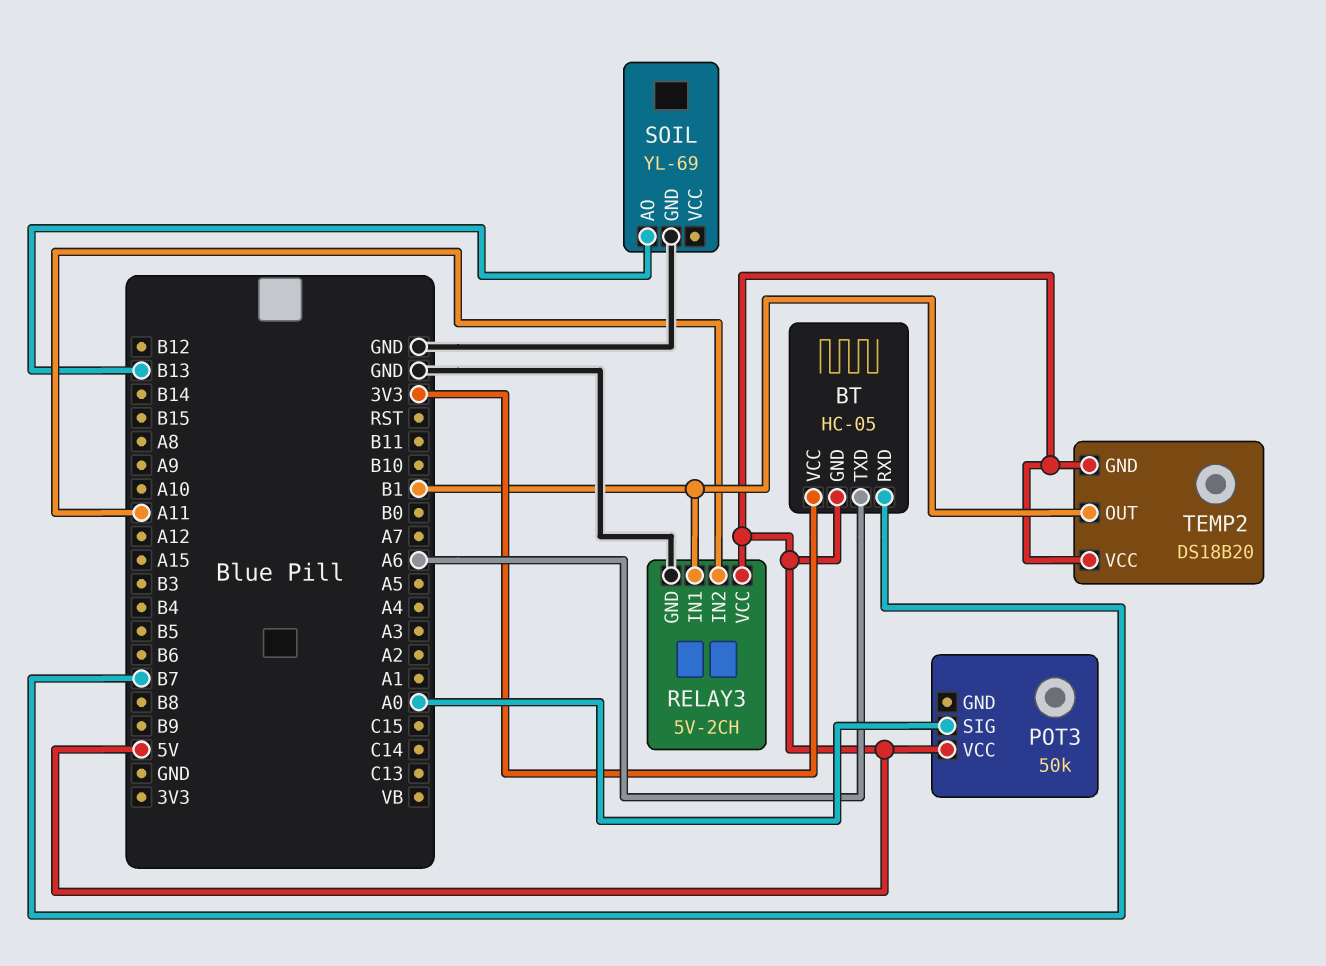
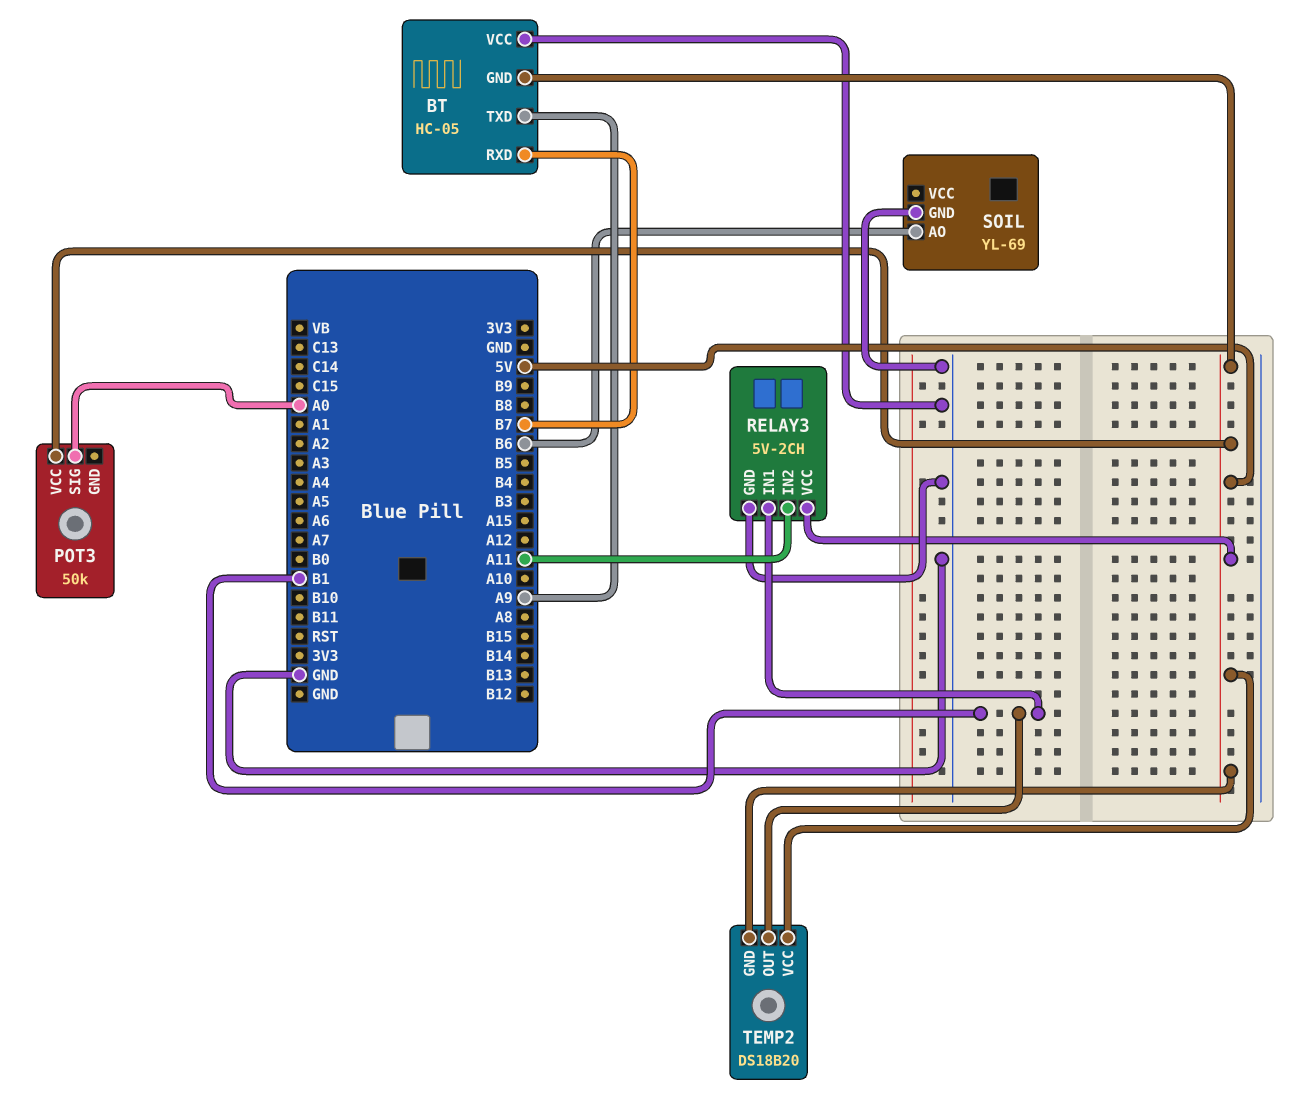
BT pin TXD: A6 -> A9
BT pin VCC: 3V3 -> GND
SOIL pin AO: B13 -> B6

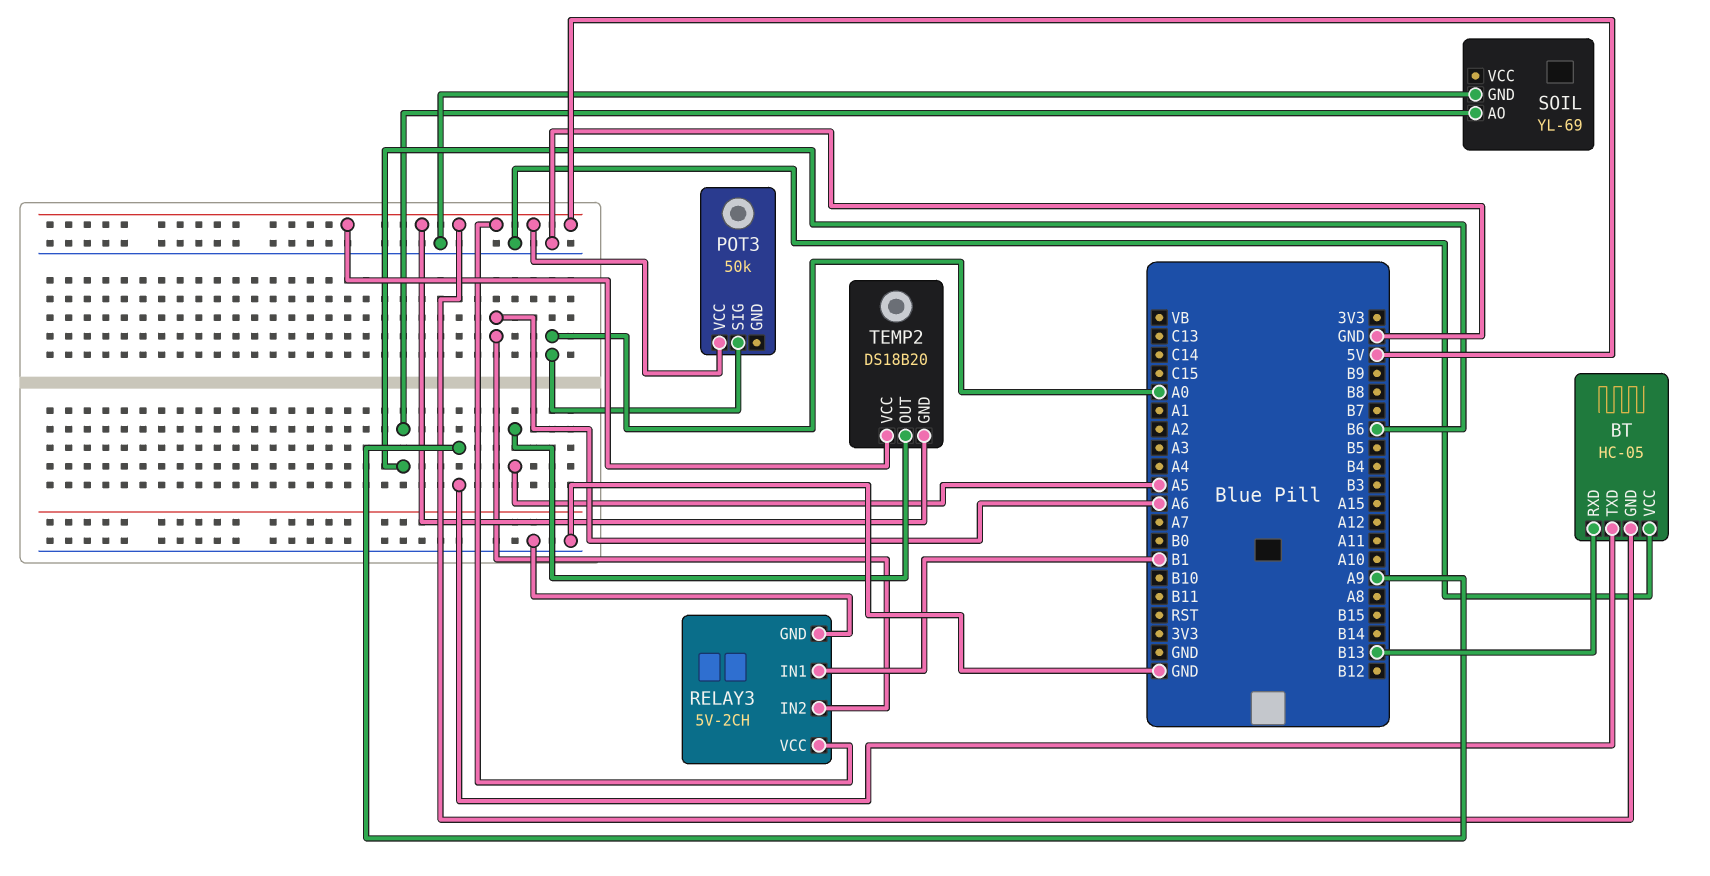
BT pin RXD: B7 -> B13
RELAY3 pin IN2: A11 -> A6
TEMP2 pin OUT: B1 -> A5

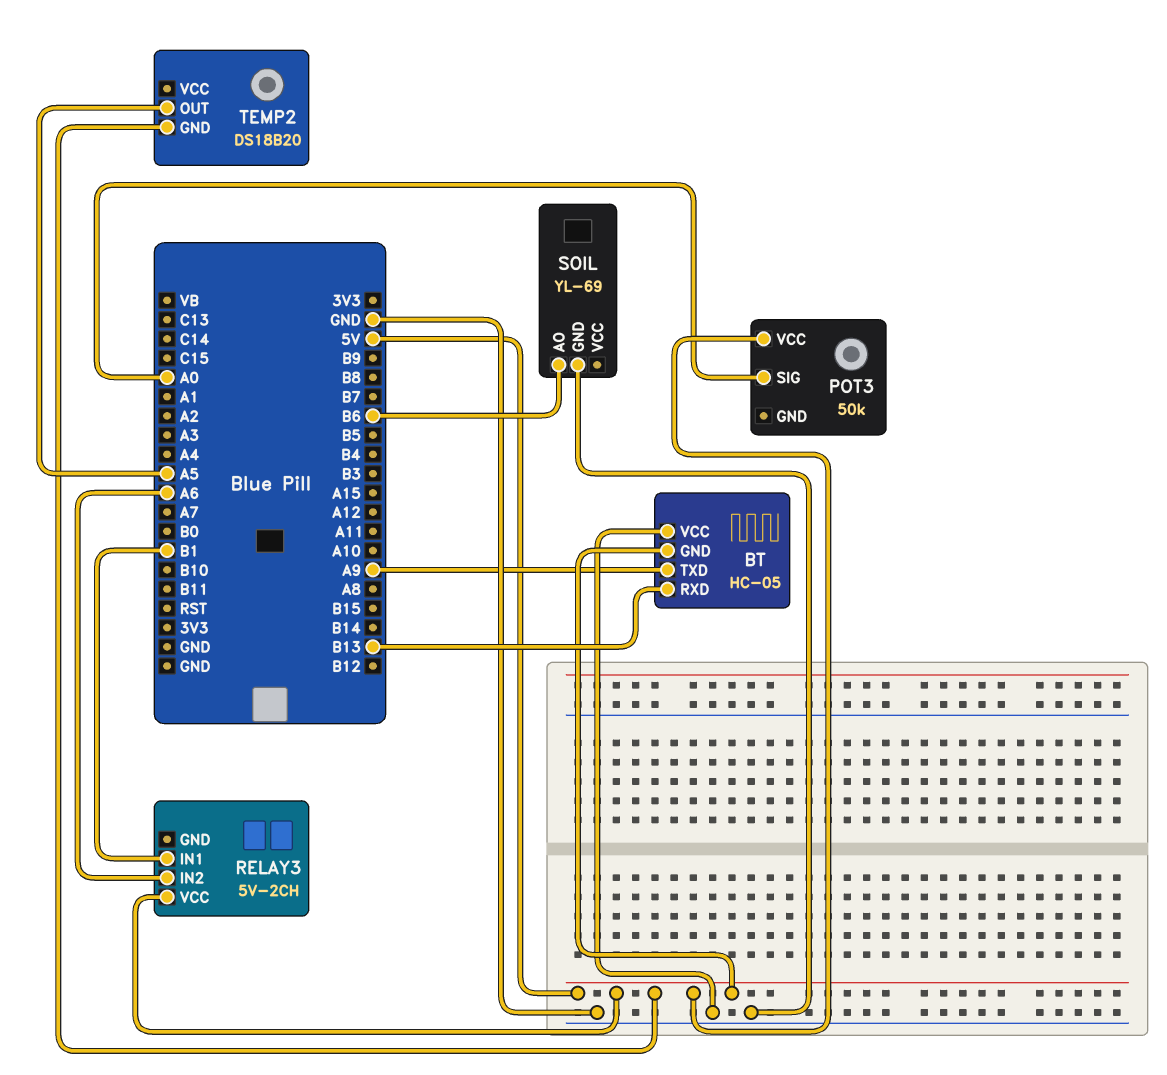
RELAY3 pin GND: GND -> none
TEMP2 pin VCC: 5V -> none

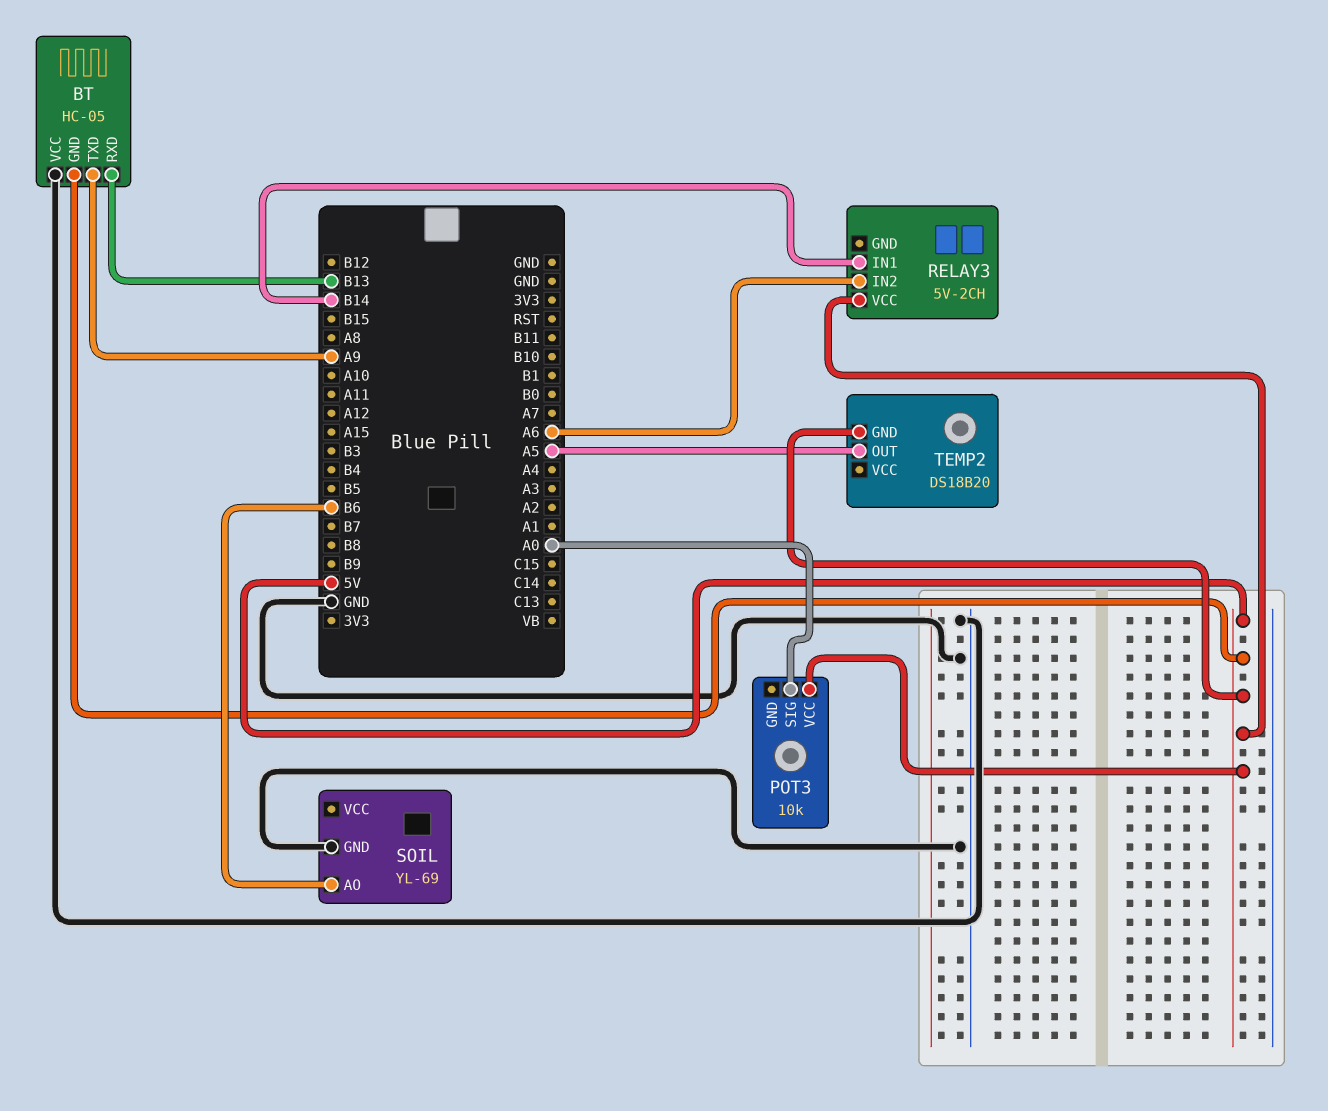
POT3: 50k -> 10k
RELAY3 pin IN1: B1 -> B14

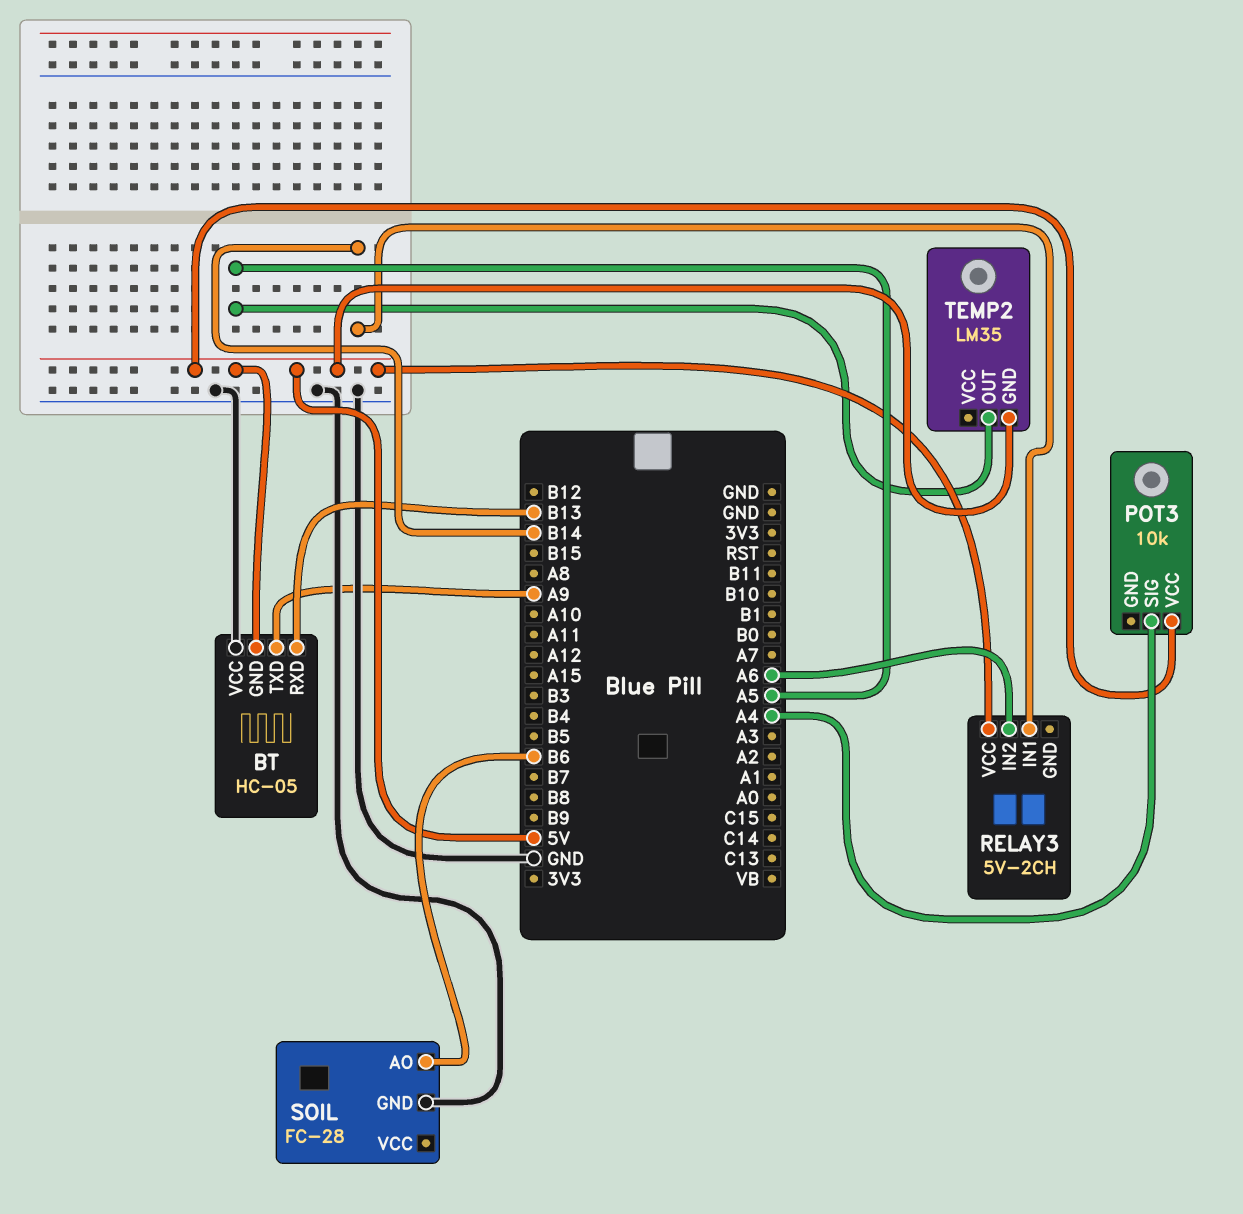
POT3 pin SIG: A0 -> A4
SOIL: YL-69 -> FC-28
TEMP2: DS18B20 -> LM35

